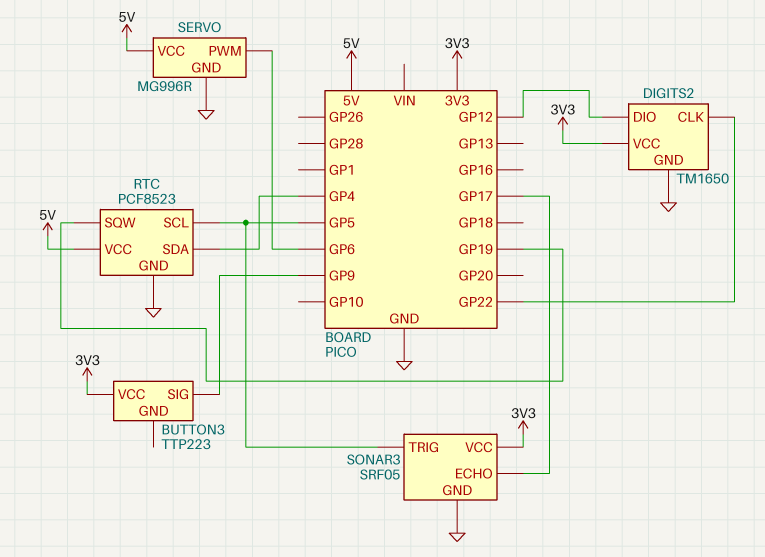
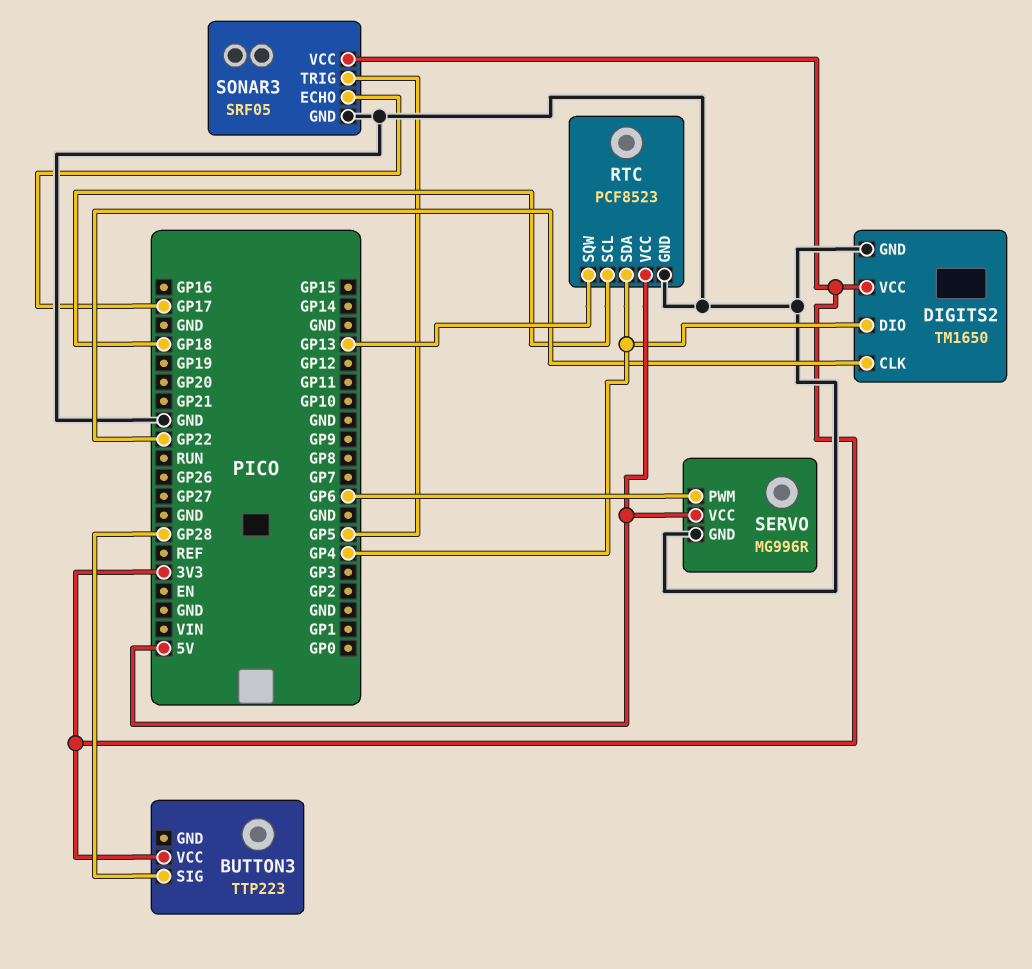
BUTTON3 pin SIG: GP9 -> GP28
DIGITS2 pin DIO: GP12 -> GP4
RTC pin SCL: GP5 -> GP18
RTC pin SQW: GP19 -> GP13

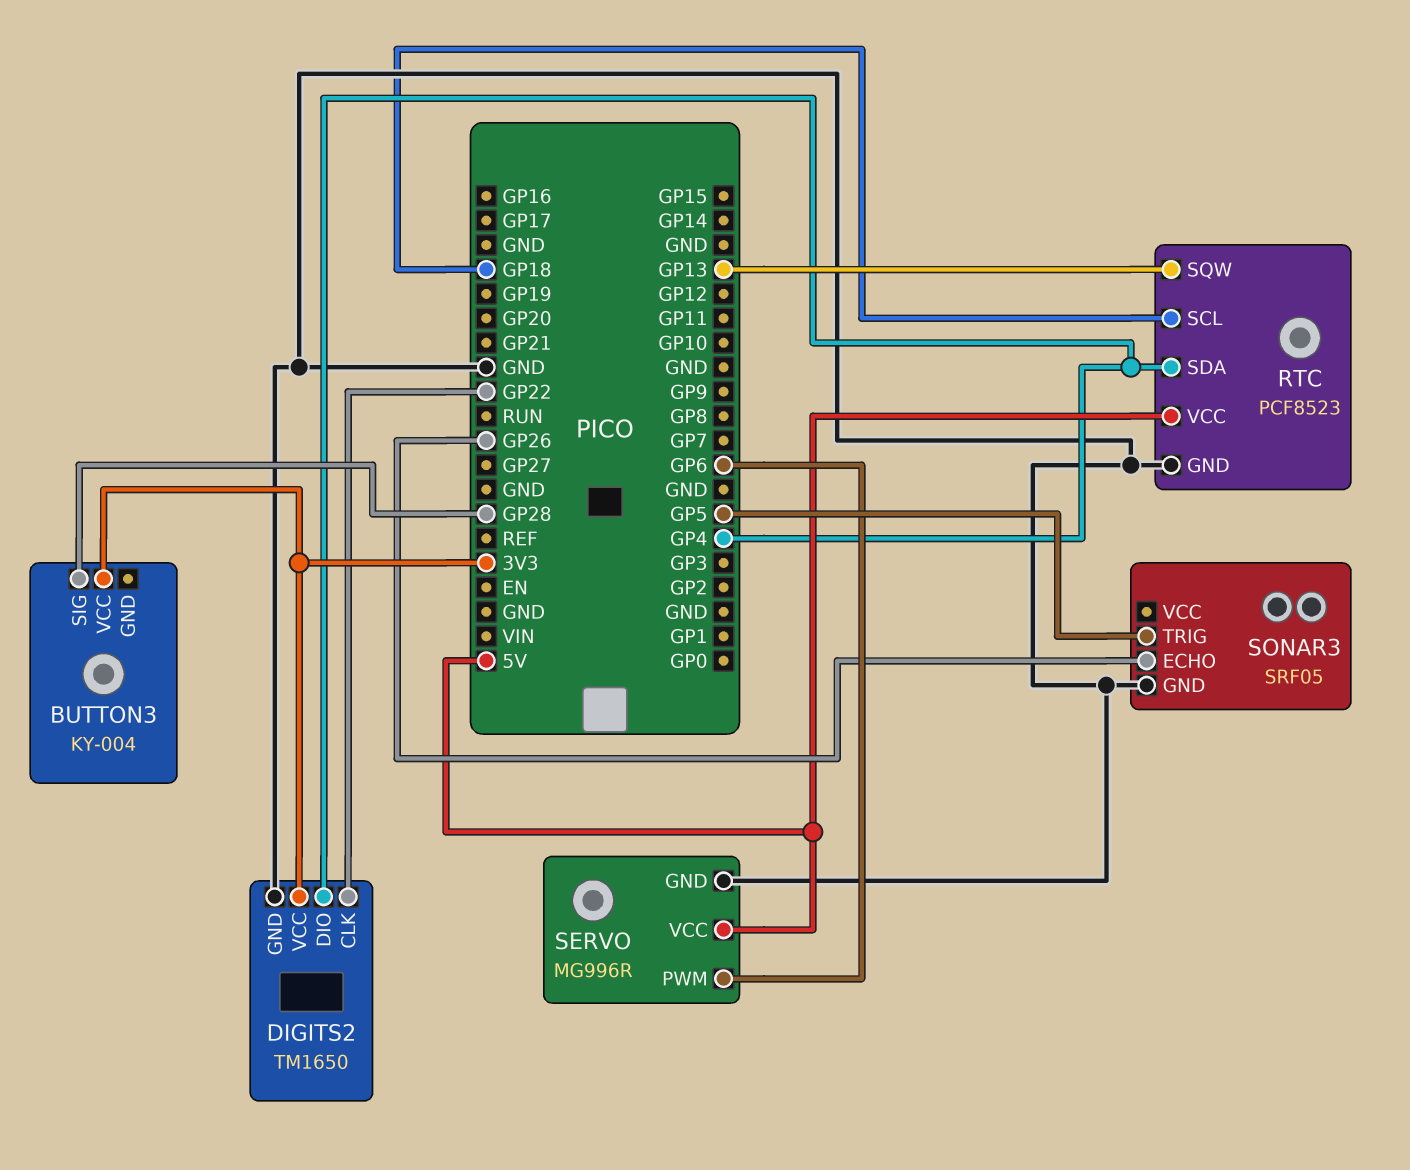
BUTTON3: TTP223 -> KY-004
SONAR3 pin ECHO: GP17 -> GP26
SONAR3 pin VCC: 3V3 -> none

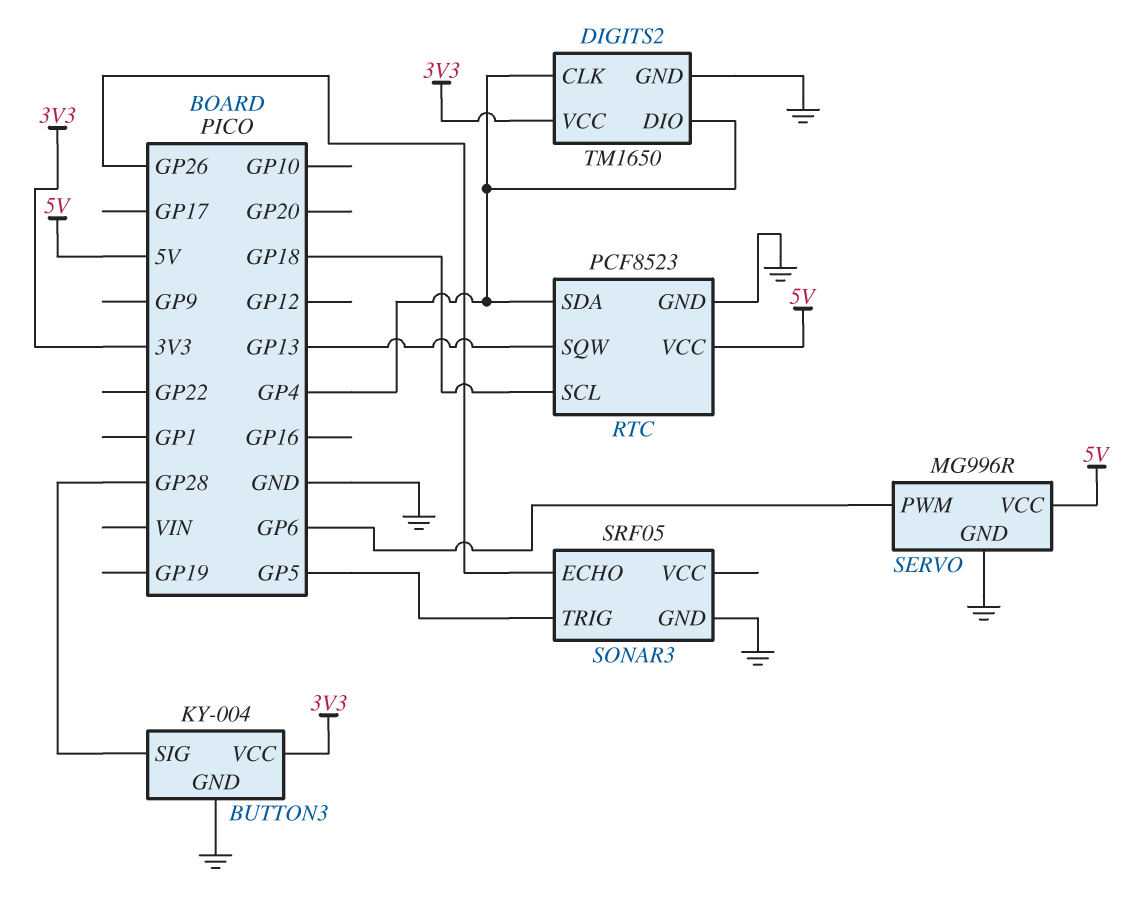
BUTTON3 pin GND: none -> GND
DIGITS2 pin CLK: GP22 -> GP4

